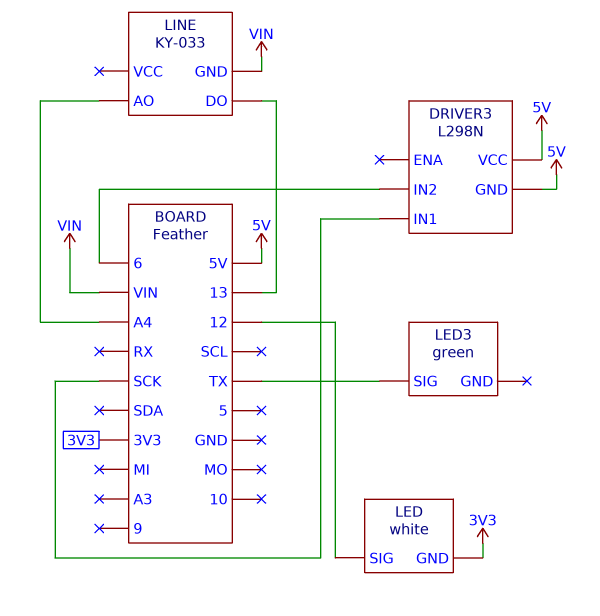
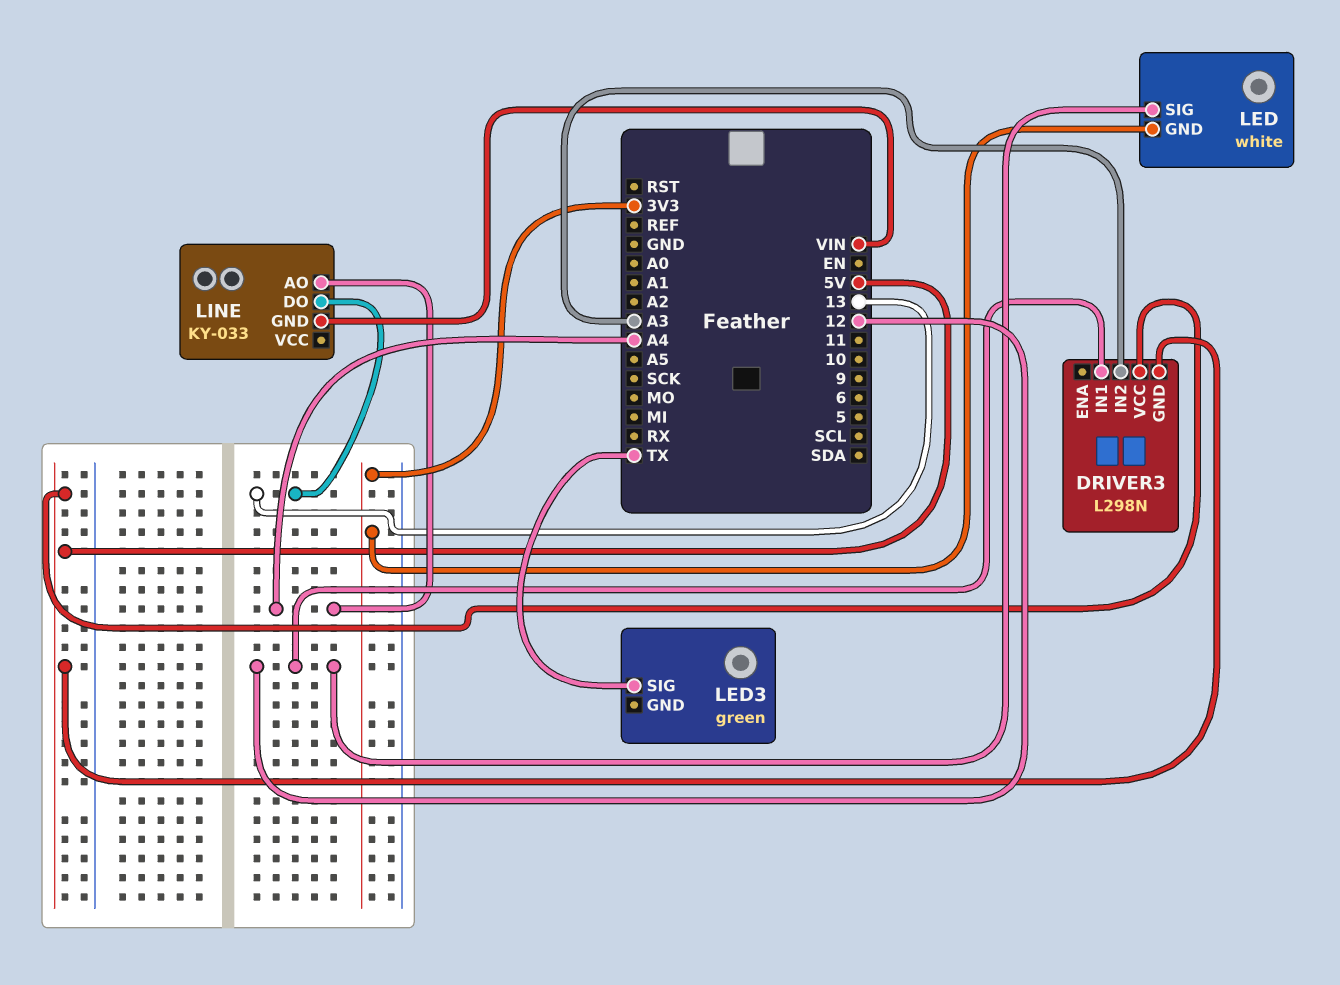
DRIVER3 pin IN1: SCK -> 12
DRIVER3 pin IN2: 6 -> A3

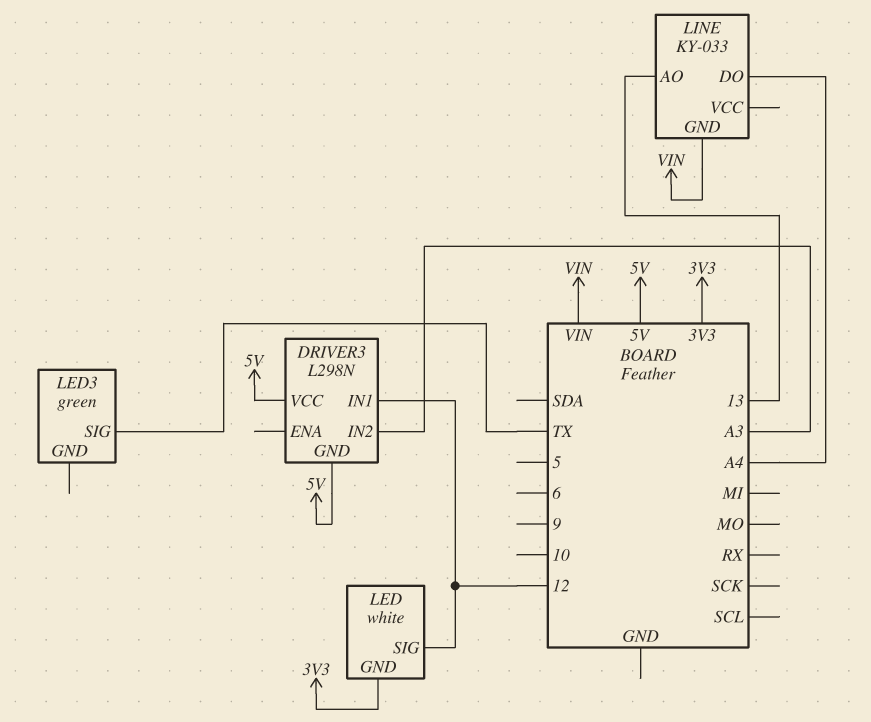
LINE pin AO: A4 -> 13
LINE pin DO: 13 -> A4

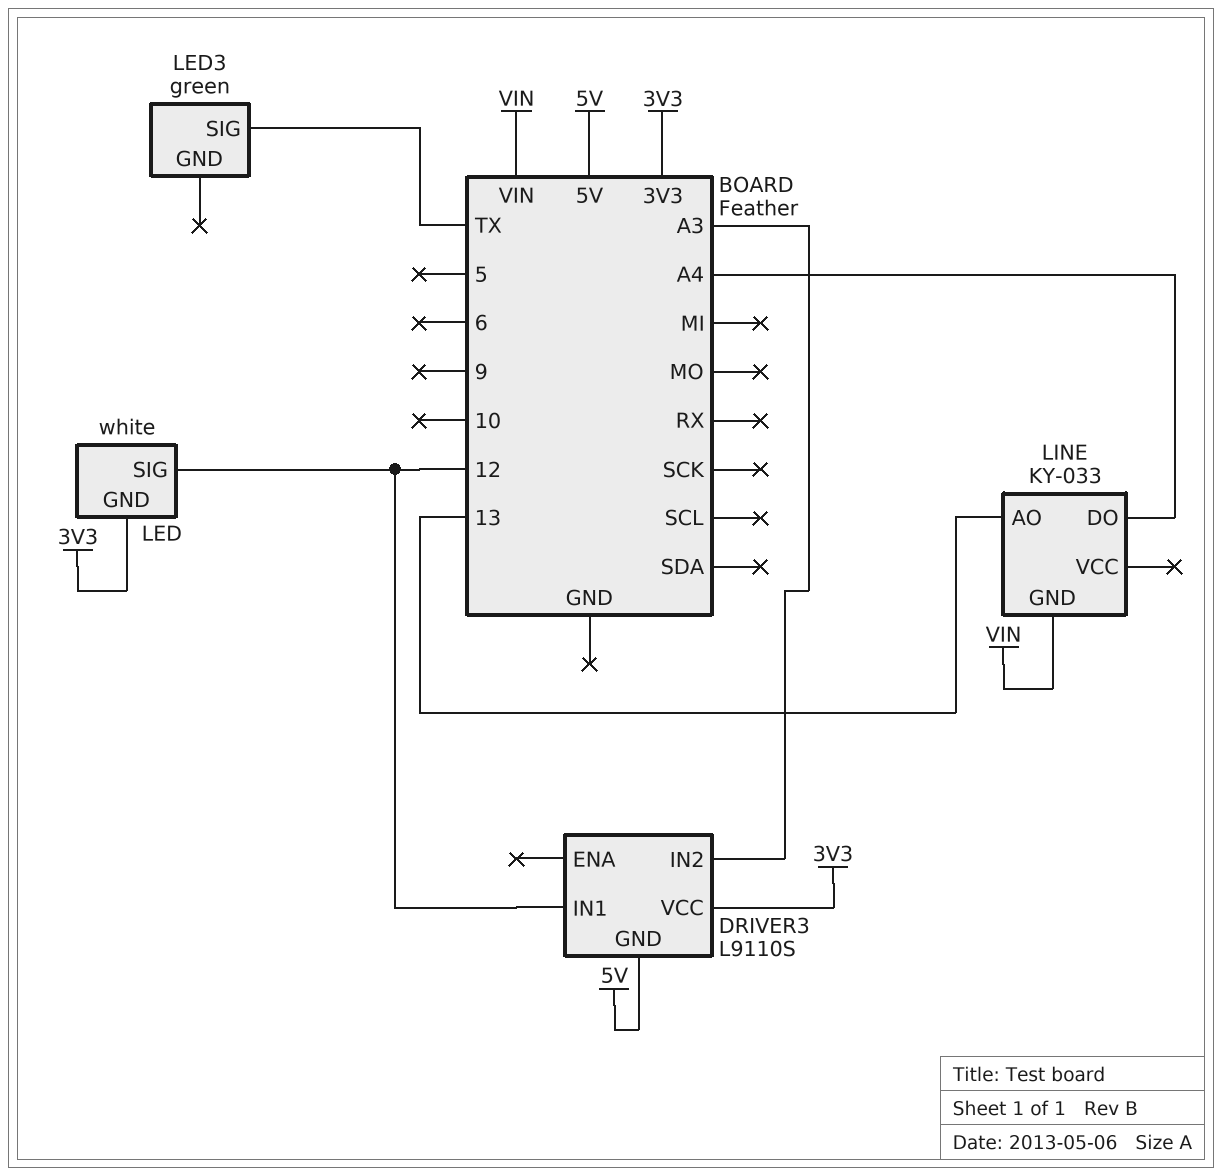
DRIVER3: L298N -> L9110S
DRIVER3 pin VCC: 5V -> 3V3

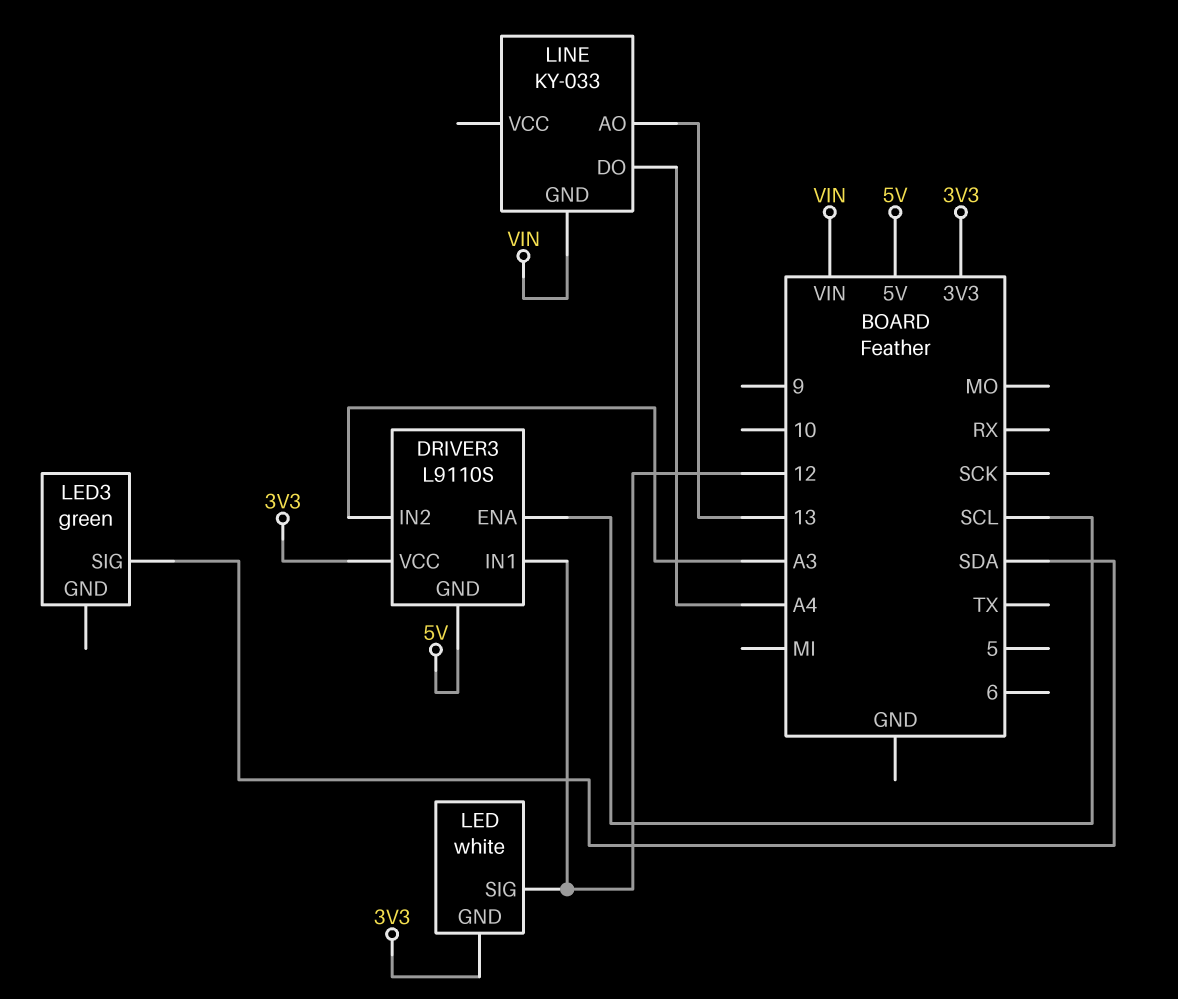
DRIVER3 pin ENA: none -> SCL
LED3 pin SIG: TX -> SDA

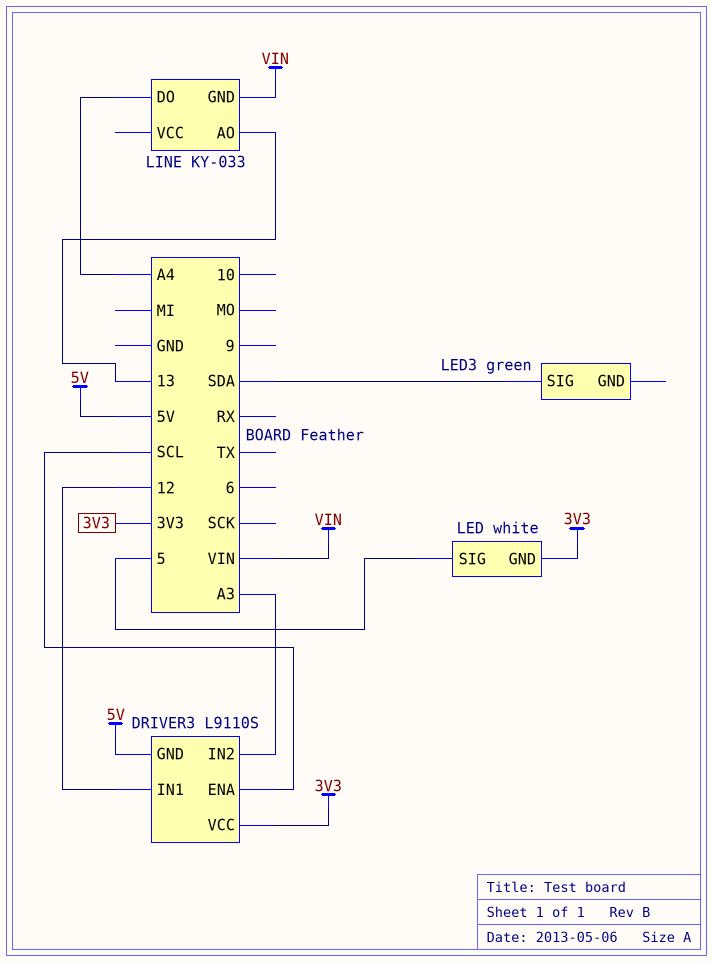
LED pin SIG: 12 -> 5

